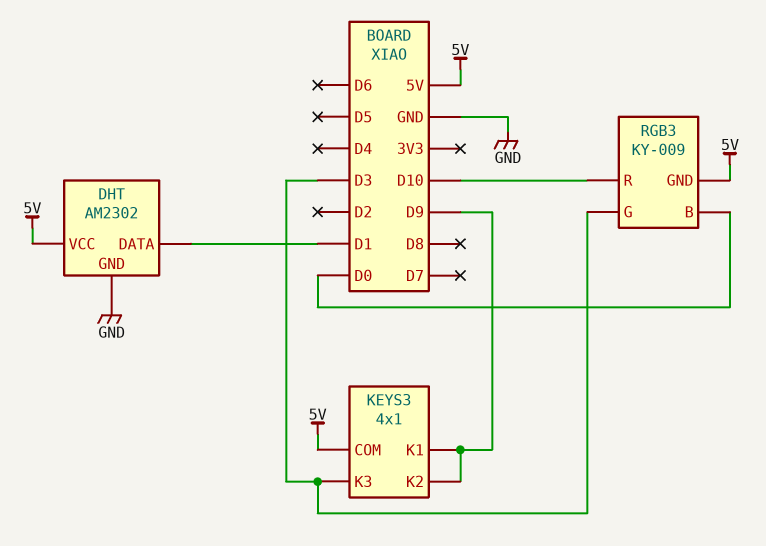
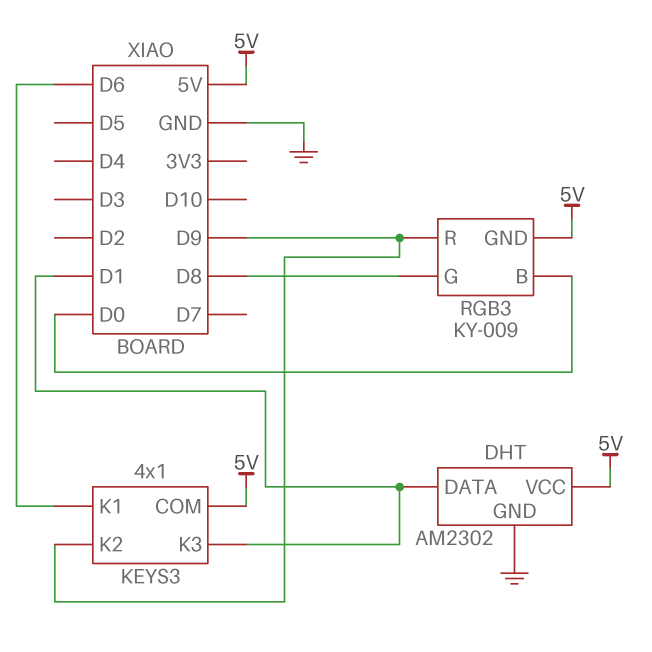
KEYS3 pin K1: D9 -> D6
KEYS3 pin K3: D3 -> D1
RGB3 pin G: D3 -> D8
RGB3 pin R: D10 -> D9

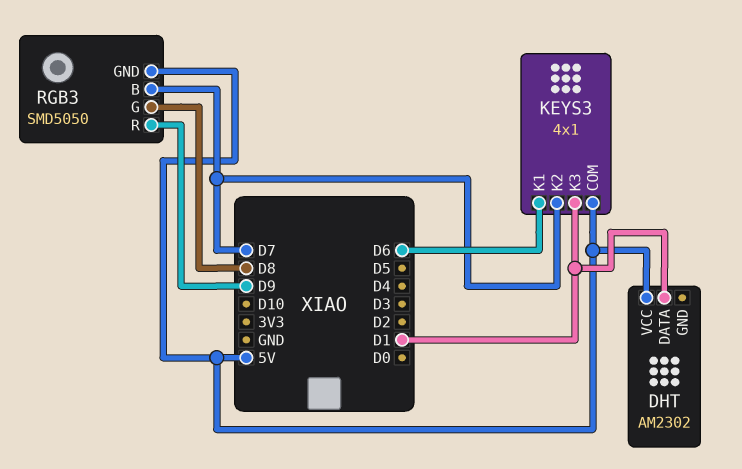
DHT pin GND: GND -> none
KEYS3 pin K2: D9 -> D7
RGB3: KY-009 -> SMD5050
RGB3 pin B: D0 -> D7

